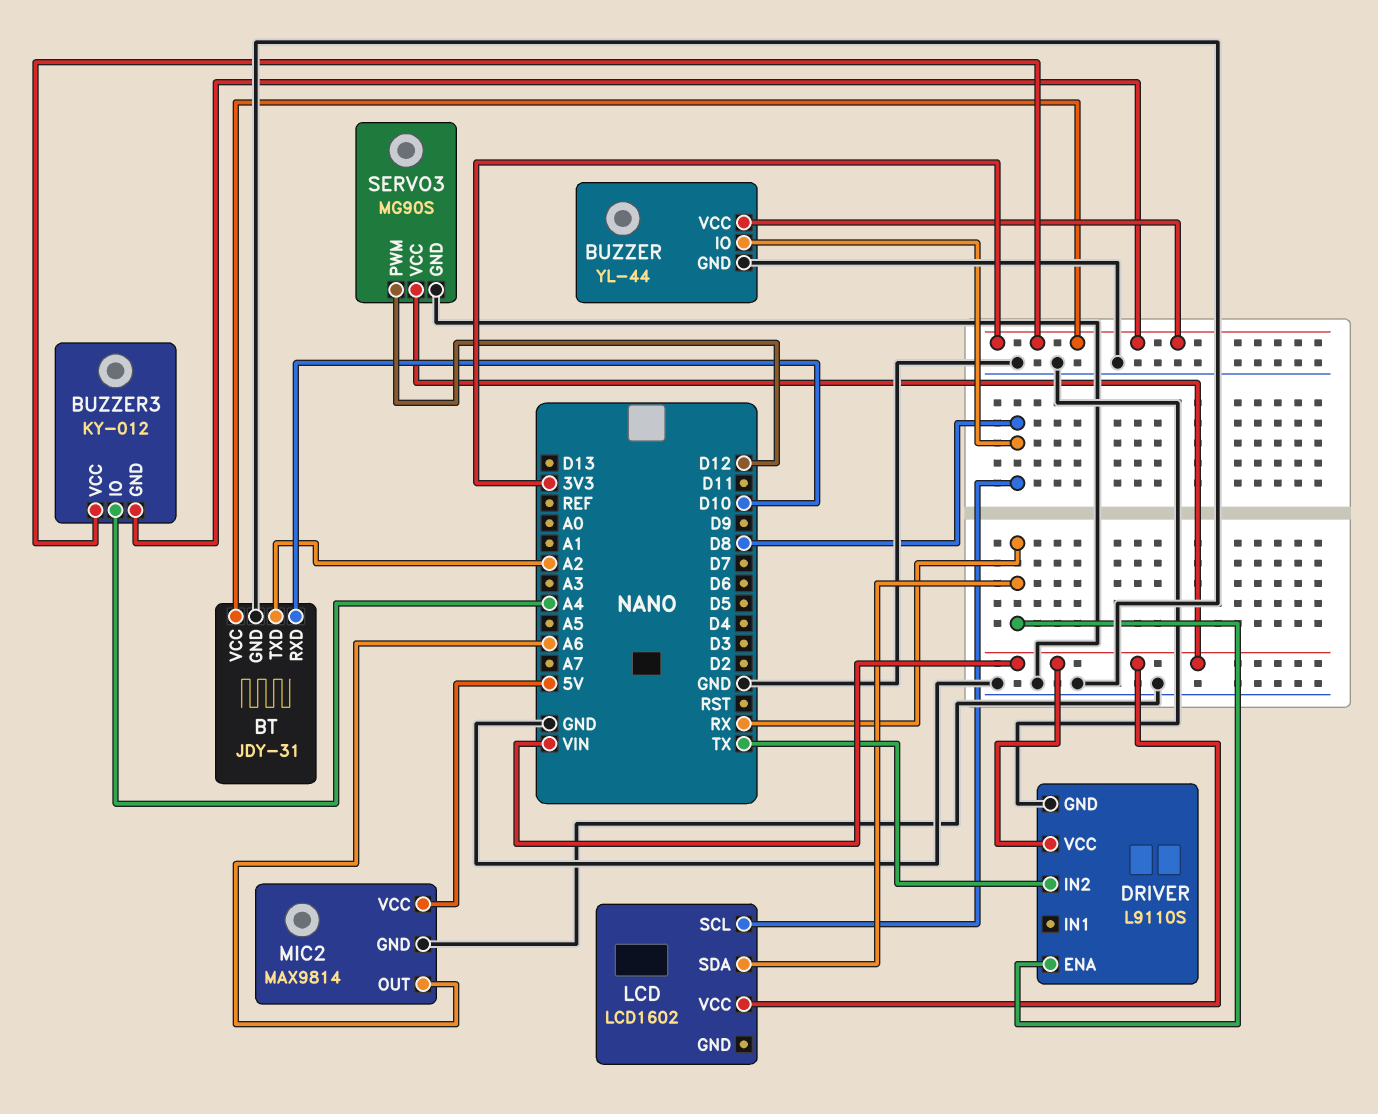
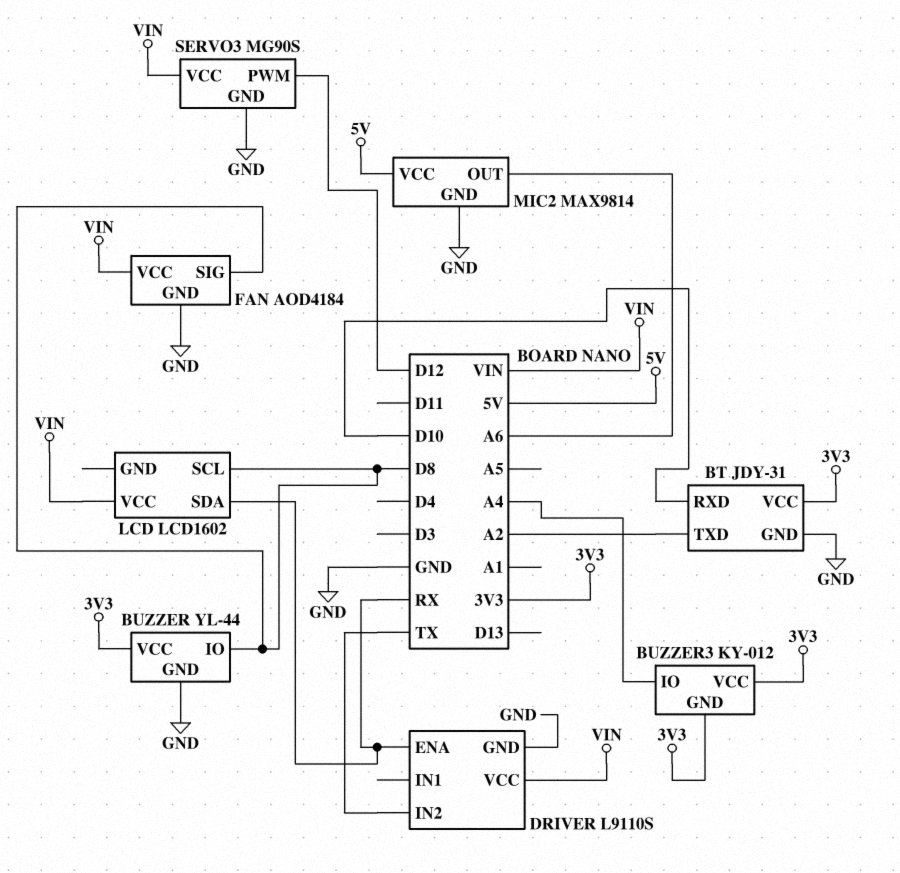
FAN: none -> AOD4184
FAN pin GND: none -> GND
FAN pin SIG: none -> D8
FAN pin VCC: none -> VIN

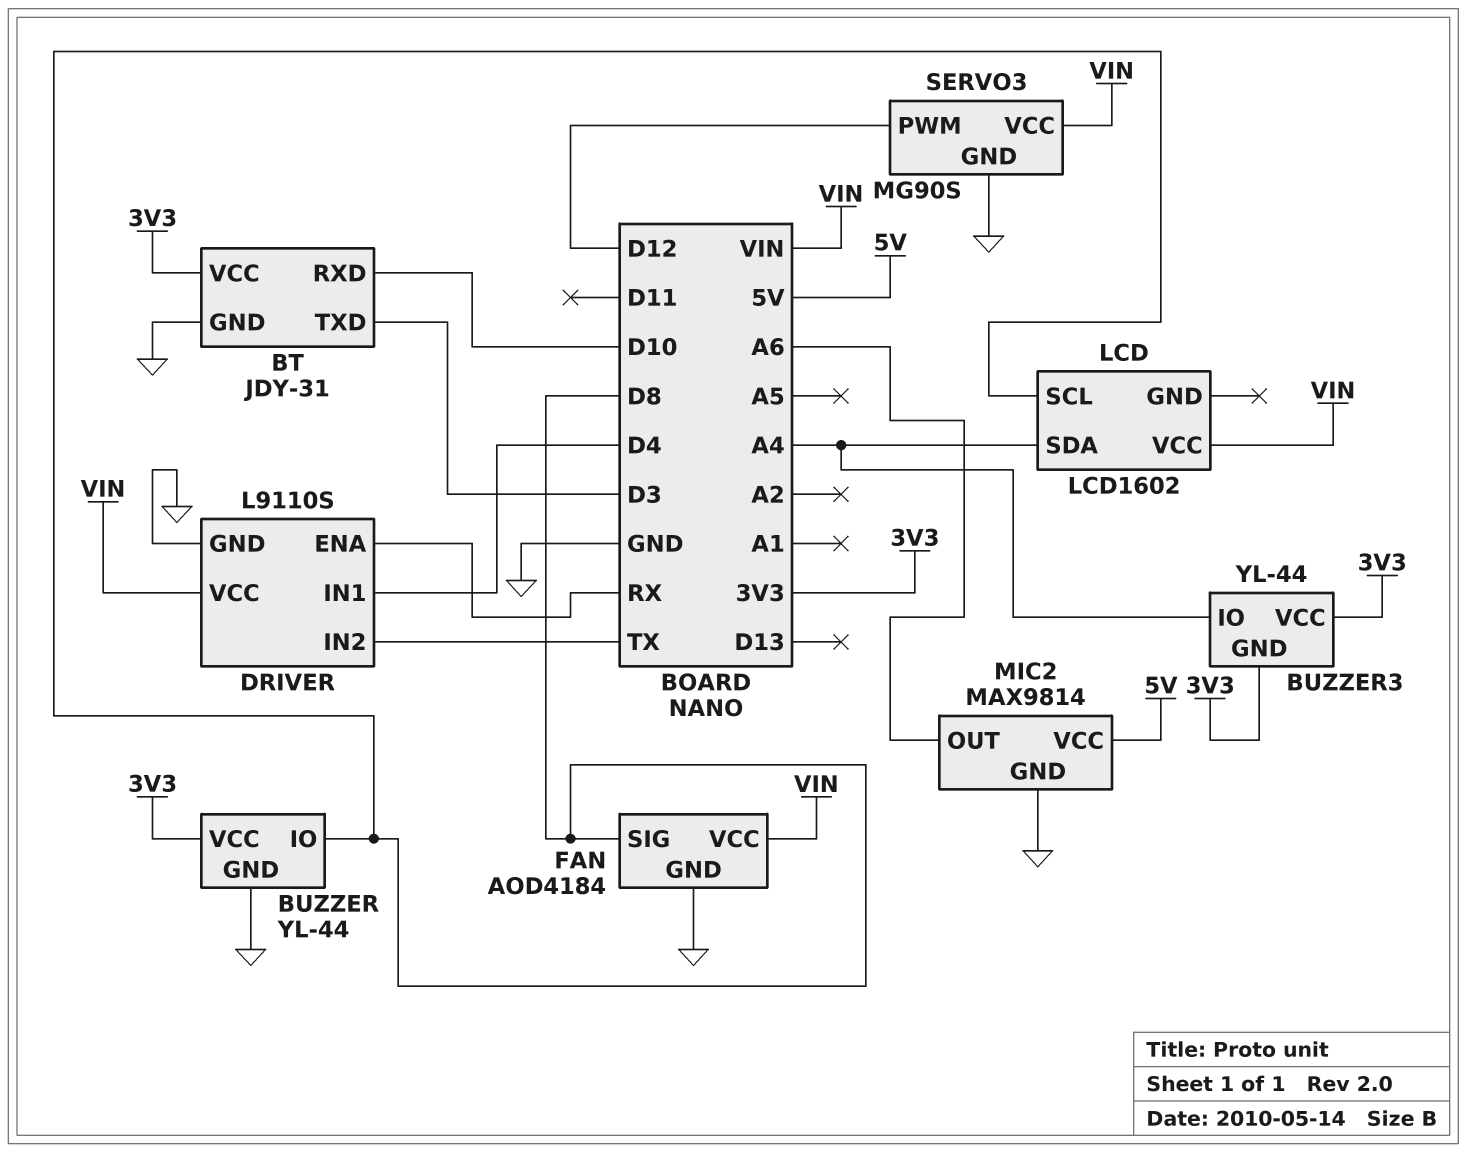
BT pin TXD: A2 -> D3
BUZZER3: KY-012 -> YL-44
DRIVER pin IN1: none -> D4
LCD pin SDA: RX -> A4

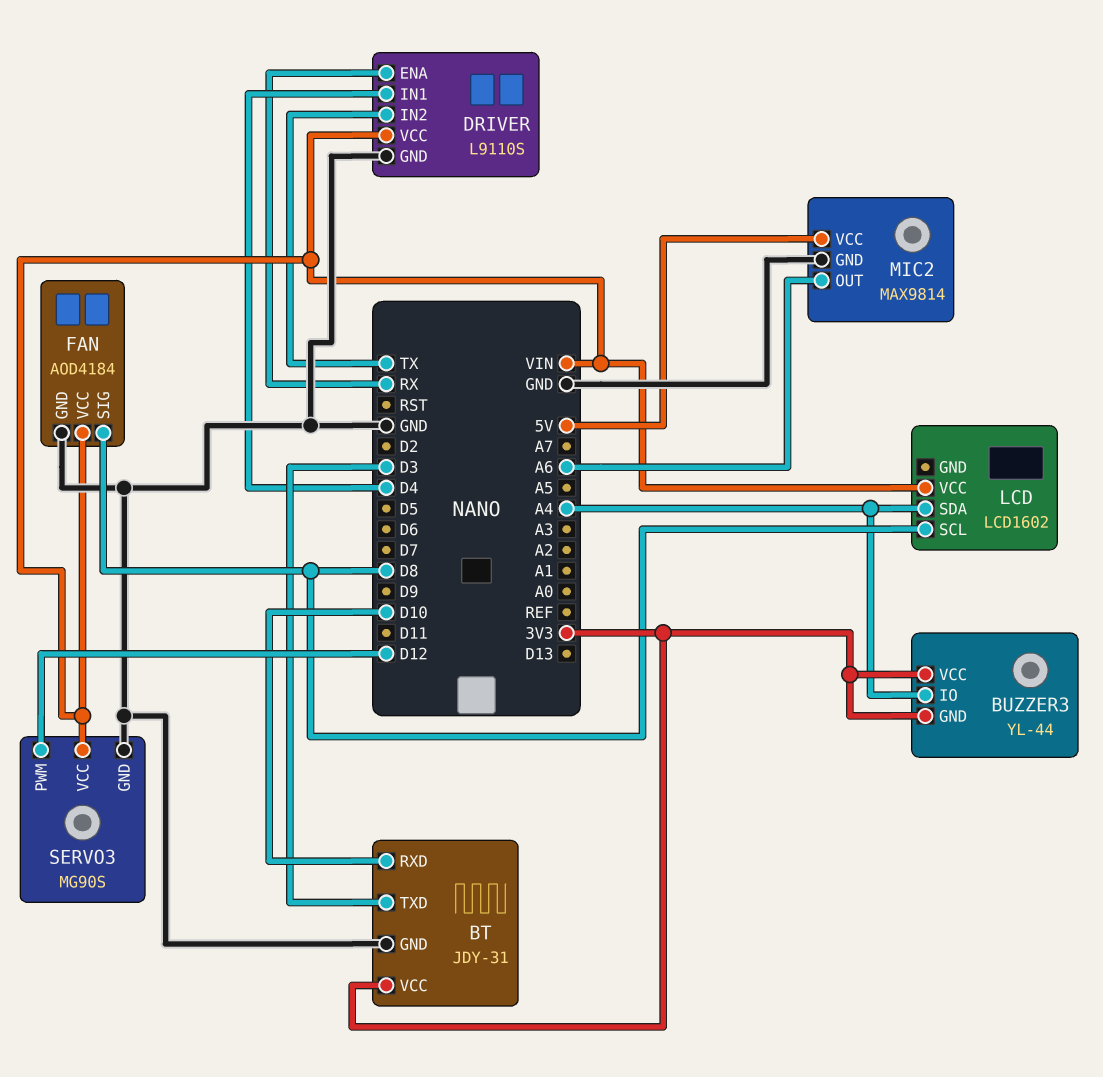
BUZZER: YL-44 -> none
BUZZER pin GND: GND -> none
BUZZER pin IO: D8 -> none
BUZZER pin VCC: 3V3 -> none

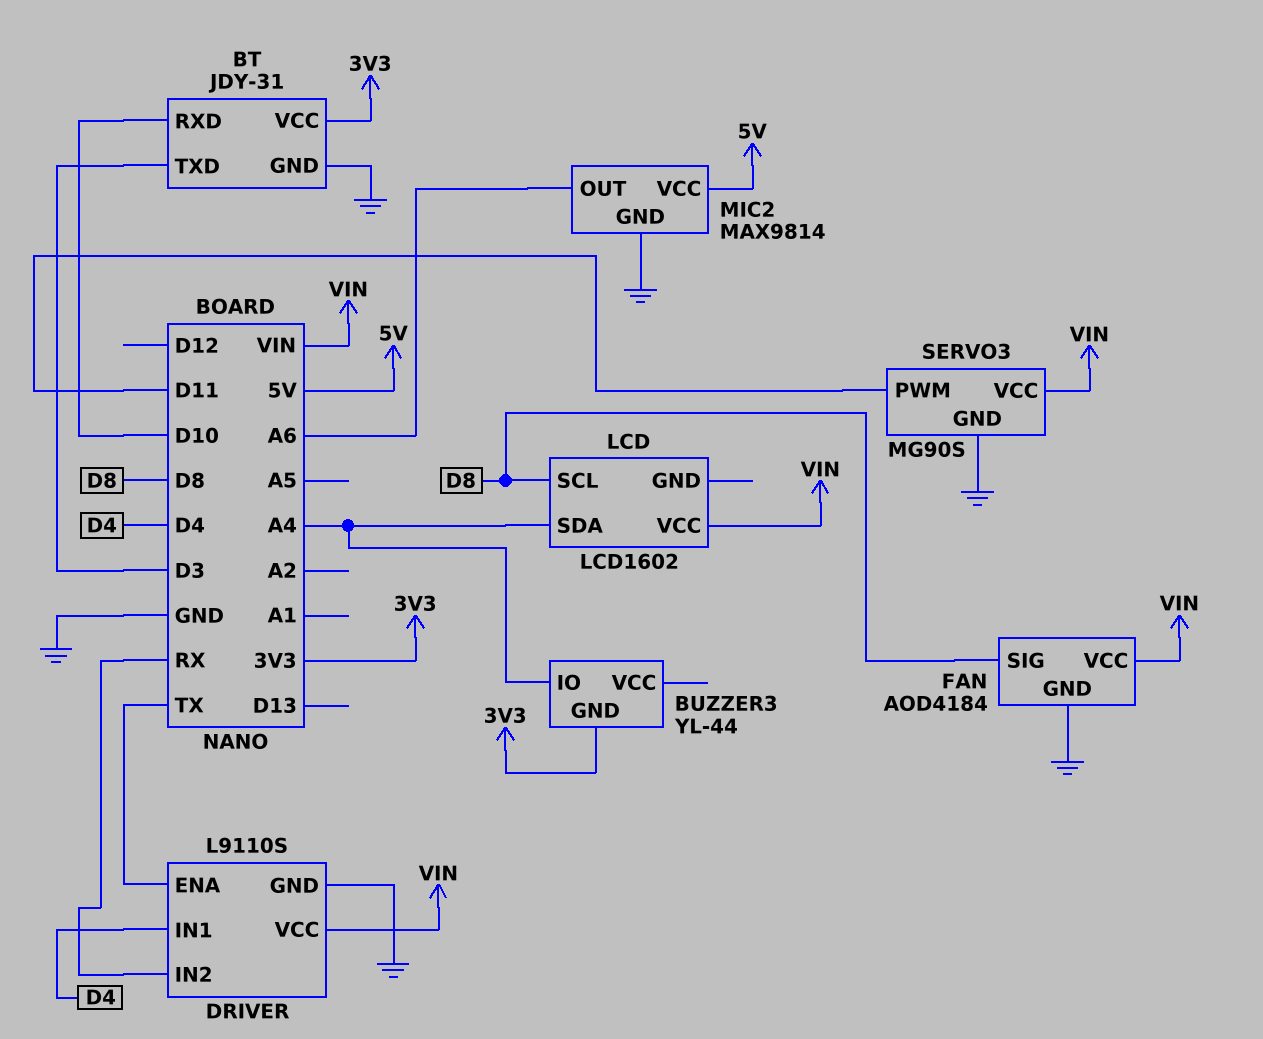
BUZZER3 pin VCC: 3V3 -> none
DRIVER pin ENA: RX -> TX
DRIVER pin IN2: TX -> RX
SERVO3 pin PWM: D12 -> D11

